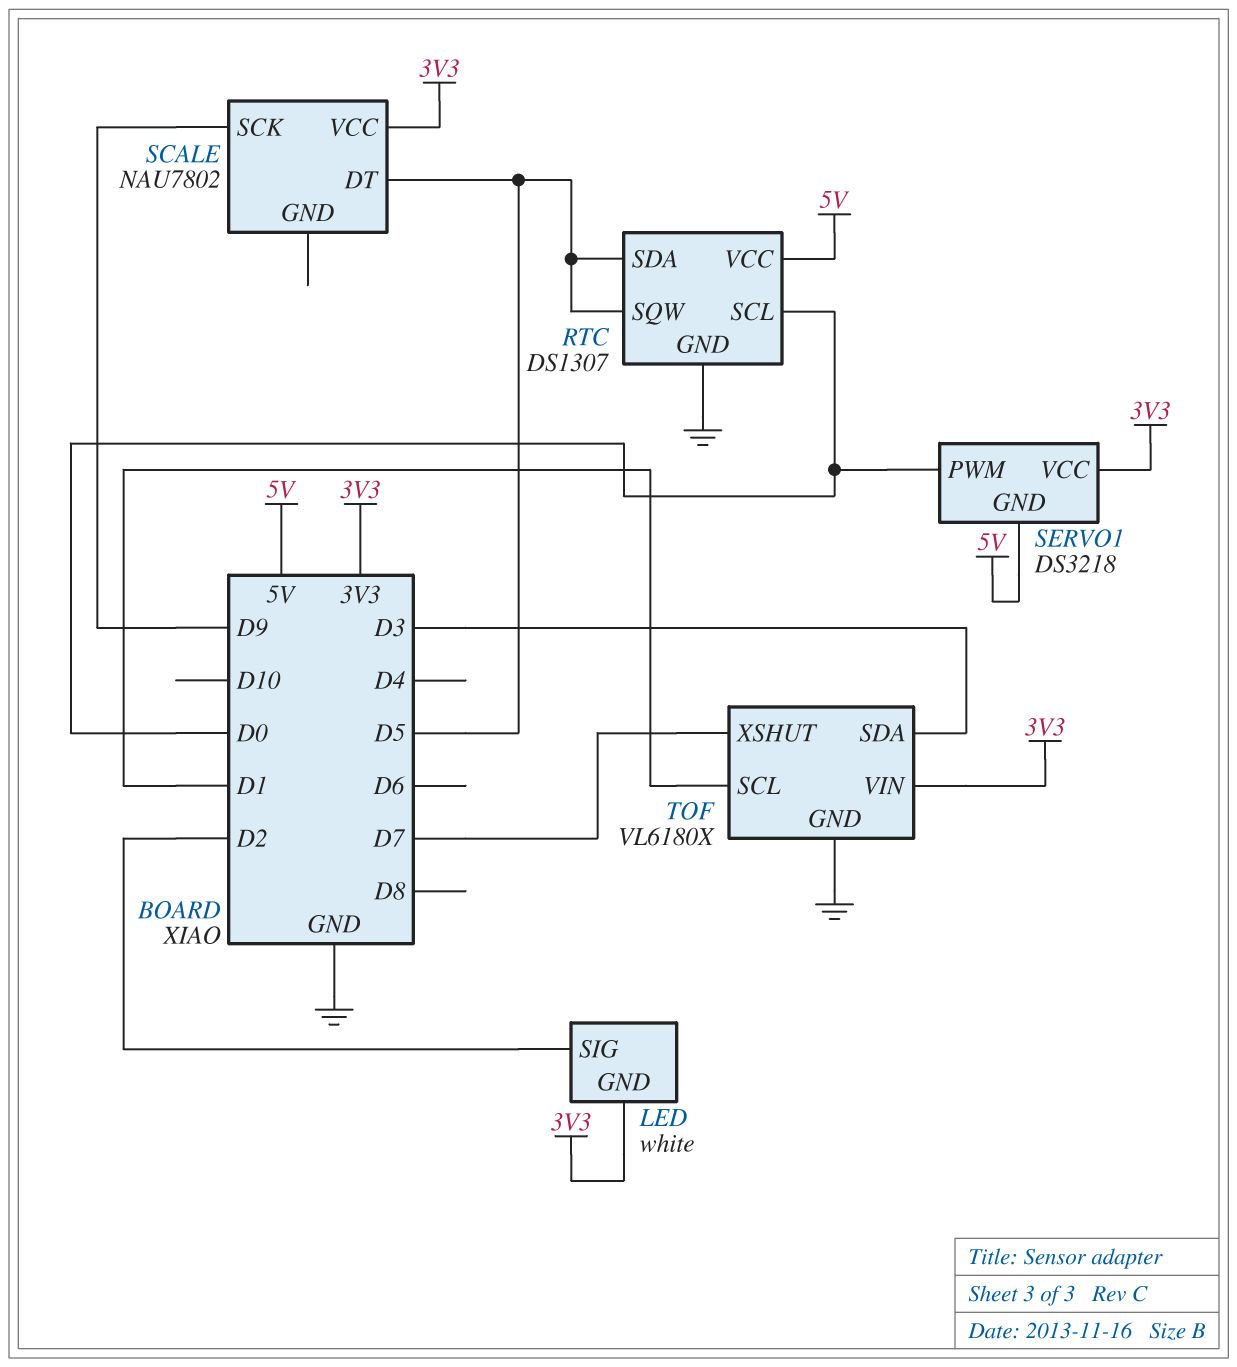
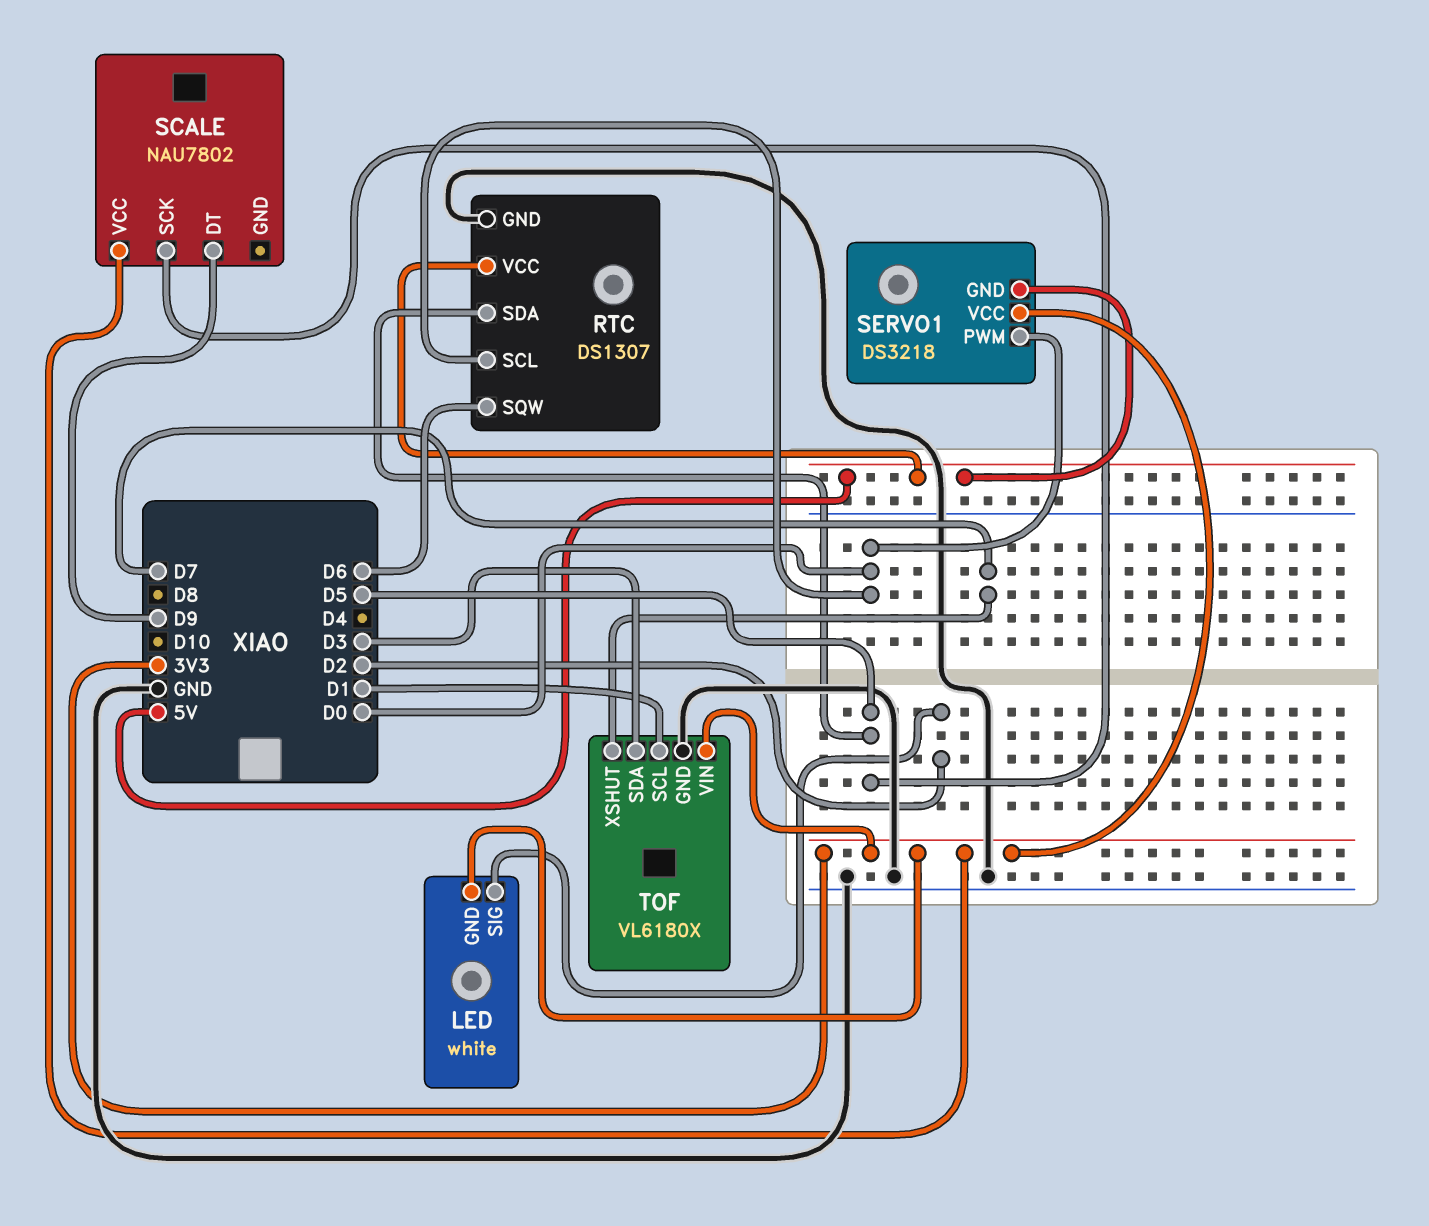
RTC pin SQW: D5 -> D6
SCALE pin DT: D5 -> D9
SCALE pin SCK: D9 -> D5

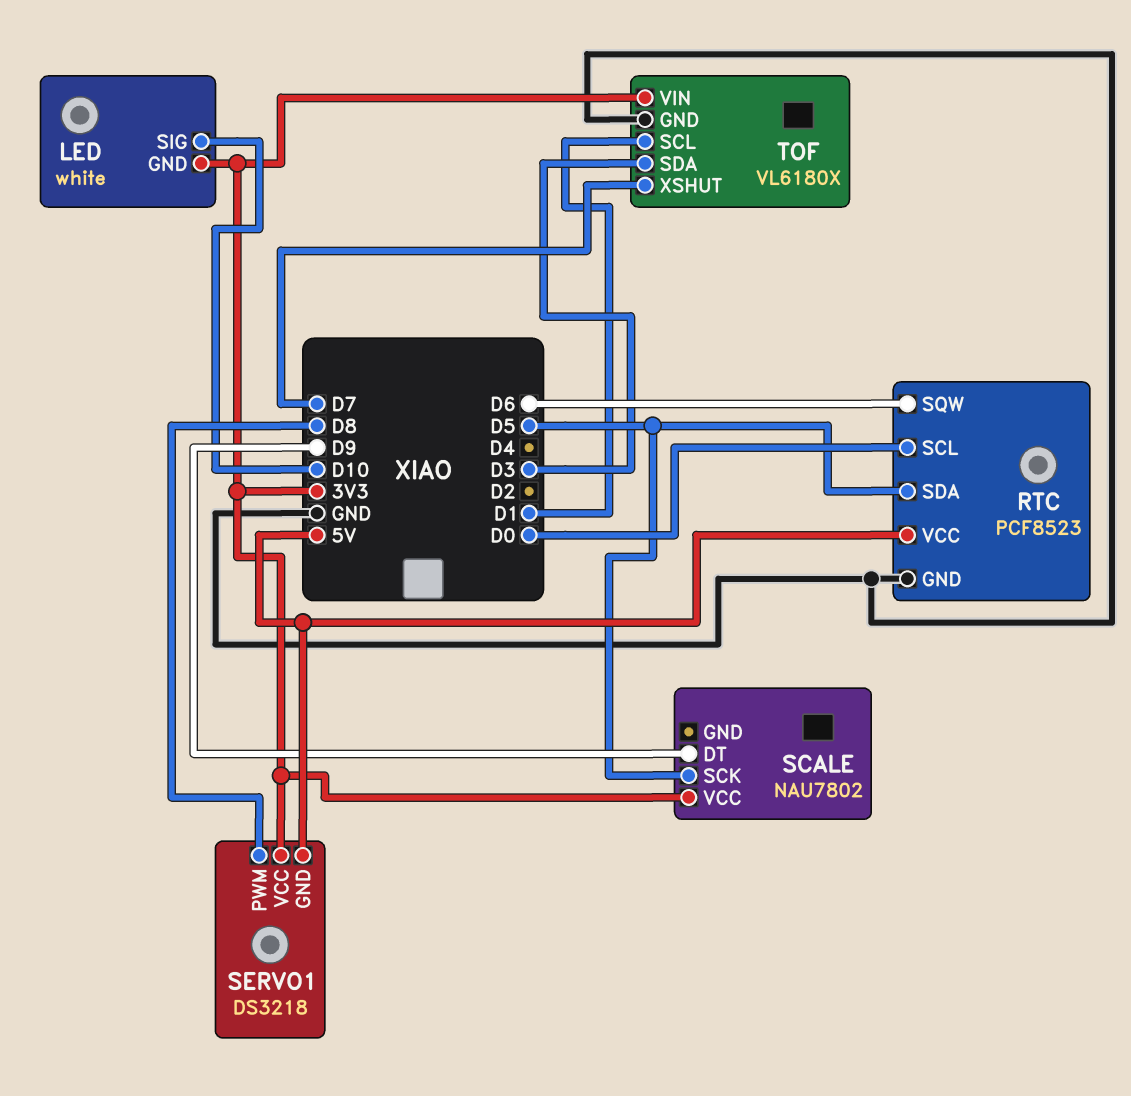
LED pin SIG: D2 -> D10
RTC: DS1307 -> PCF8523
SERVO1 pin PWM: D0 -> D8

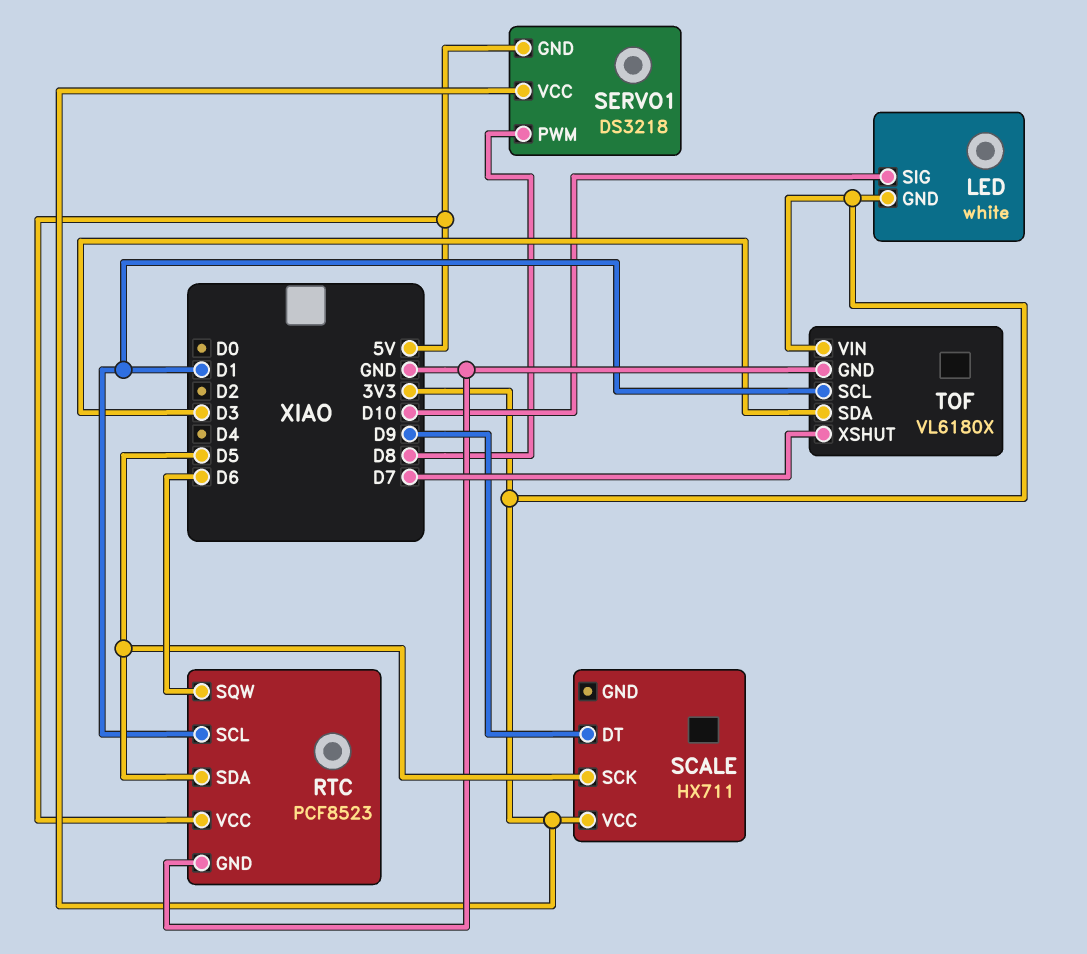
RTC pin SCL: D0 -> D1
SCALE: NAU7802 -> HX711

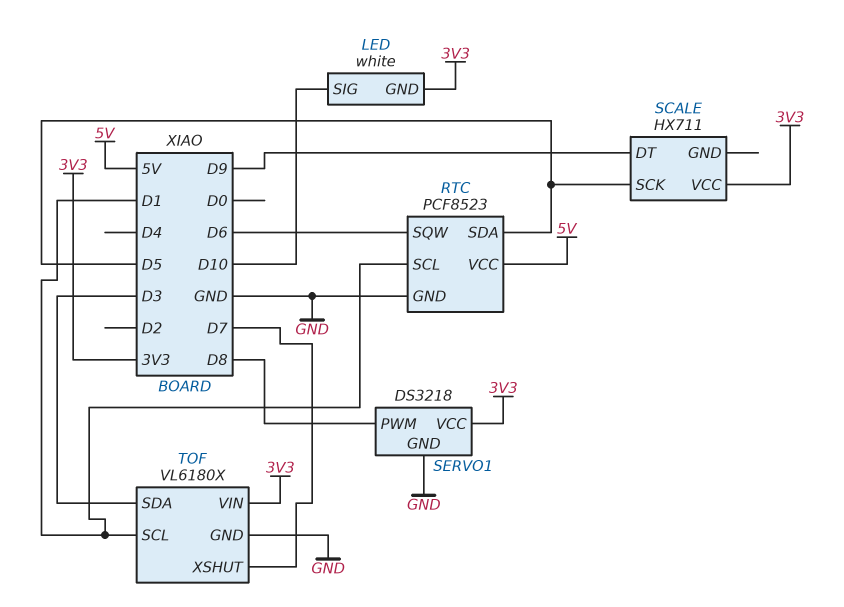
SERVO1 pin GND: 5V -> GND

